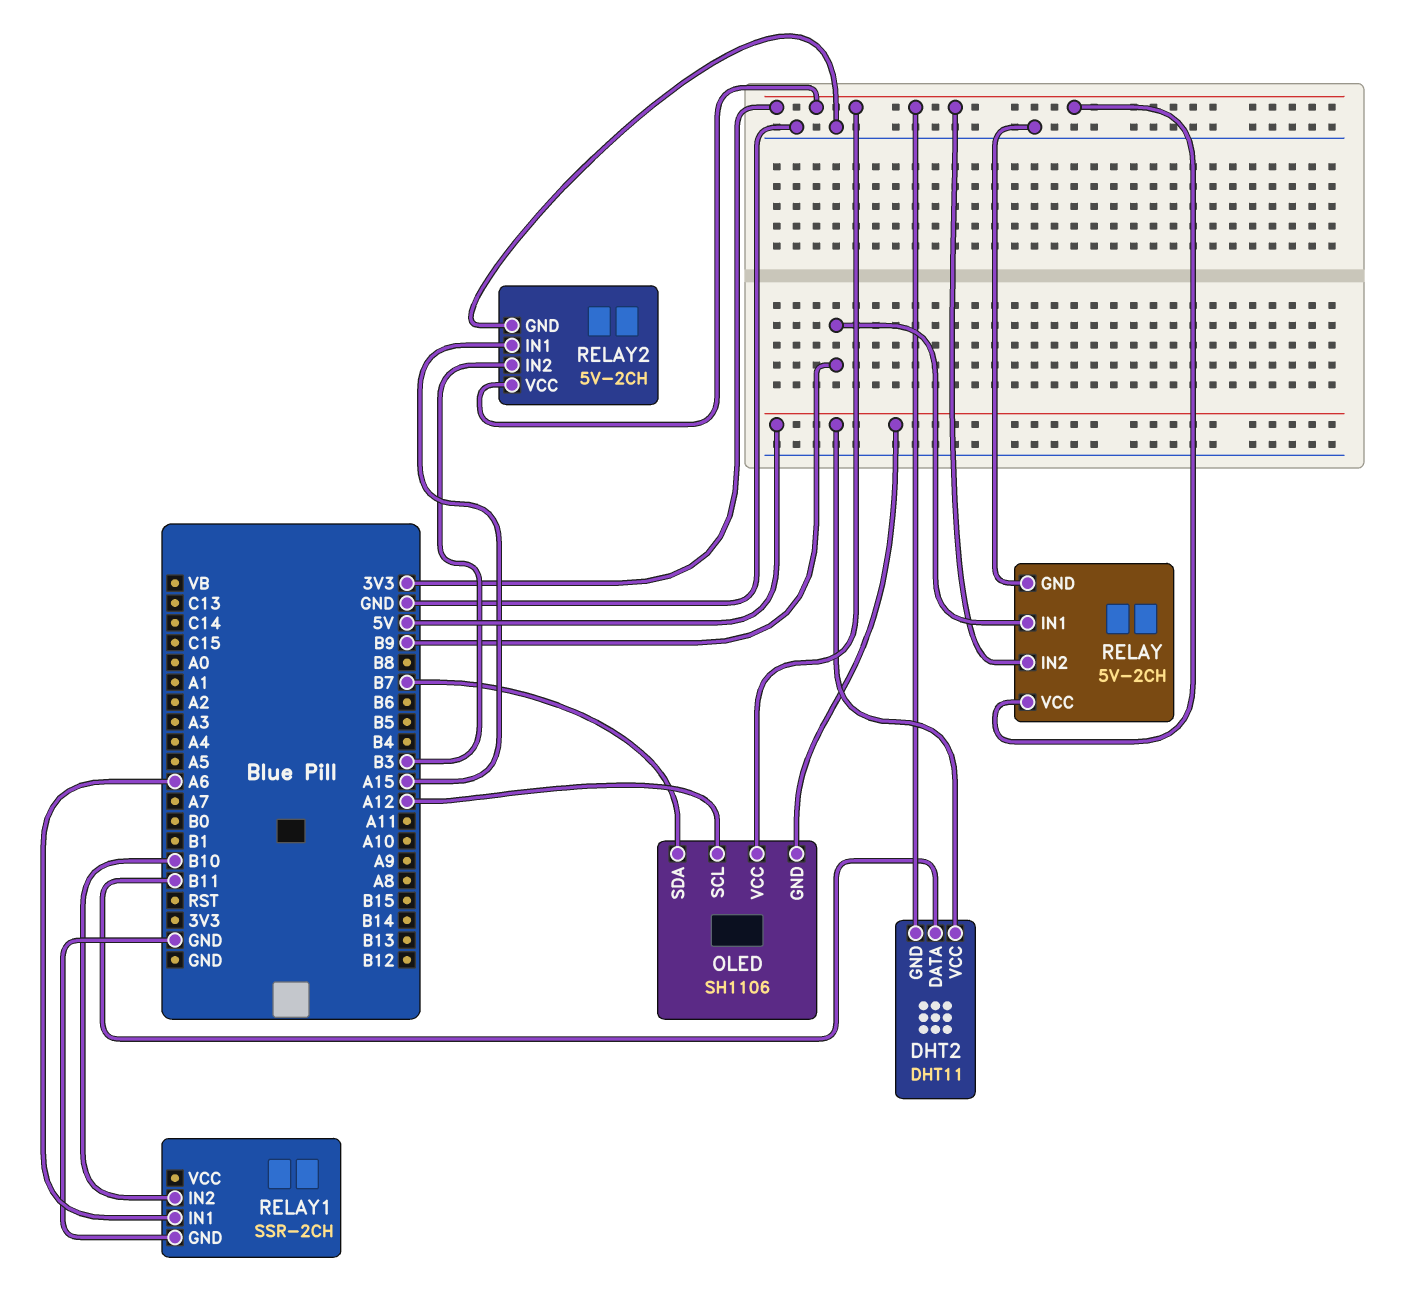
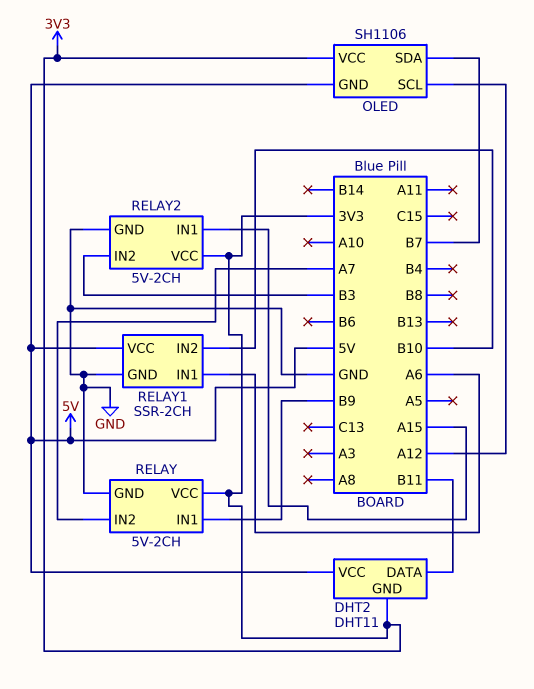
RELAY pin IN2: 3V3 -> A7
RELAY1 pin VCC: none -> 5V

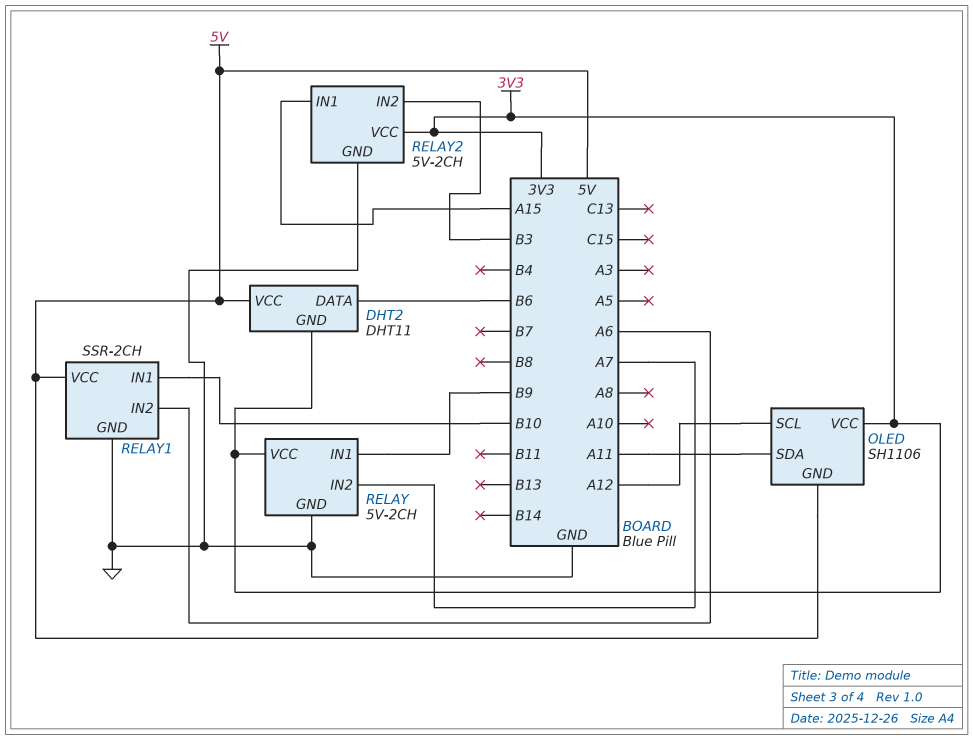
DHT2 pin DATA: B11 -> B6
OLED pin SDA: B7 -> A11
RELAY1 pin IN1: A6 -> B10
RELAY1 pin IN2: B10 -> A6

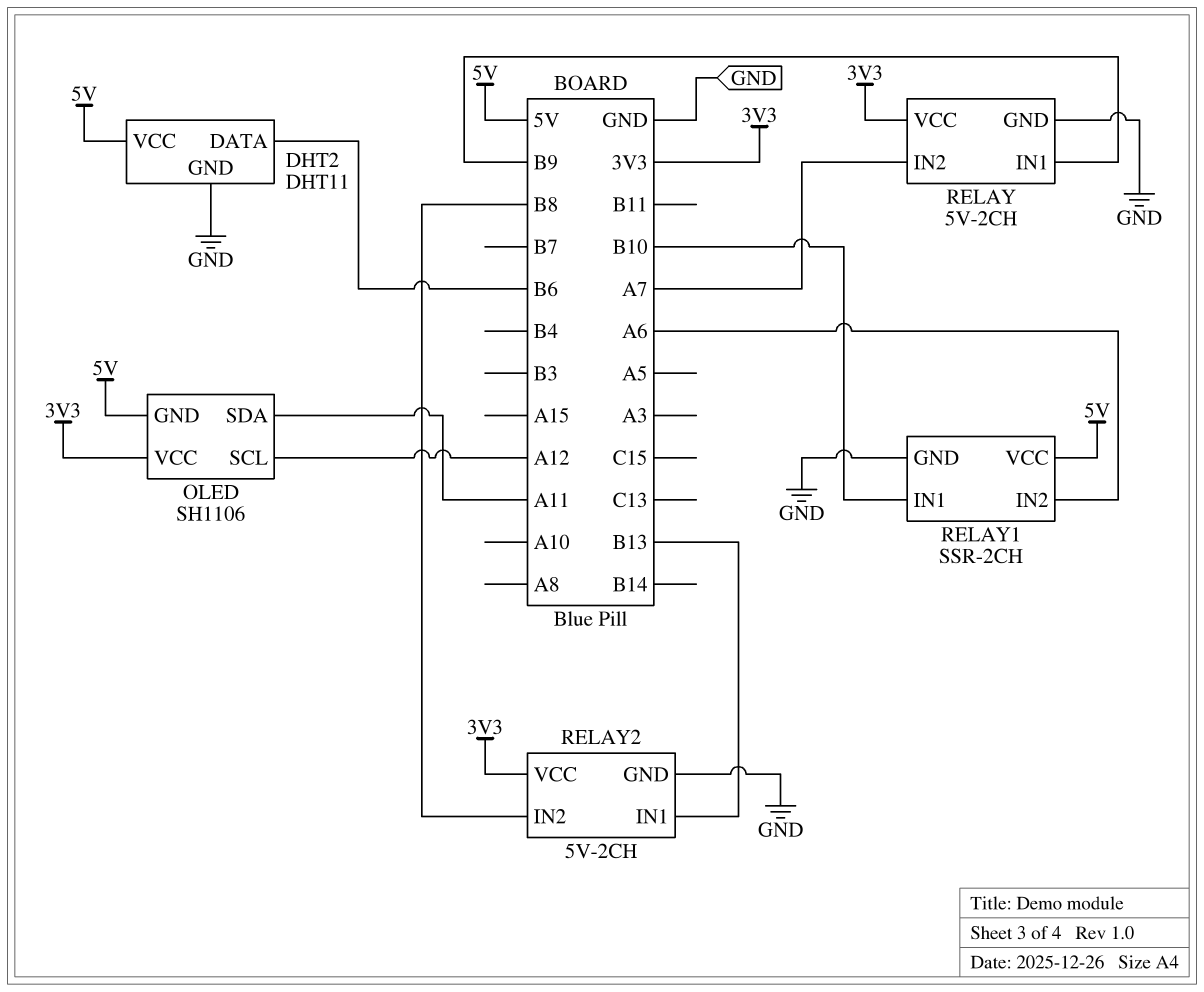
DHT2 pin GND: 3V3 -> GND
RELAY2 pin IN1: A15 -> B13
RELAY2 pin IN2: B3 -> B8

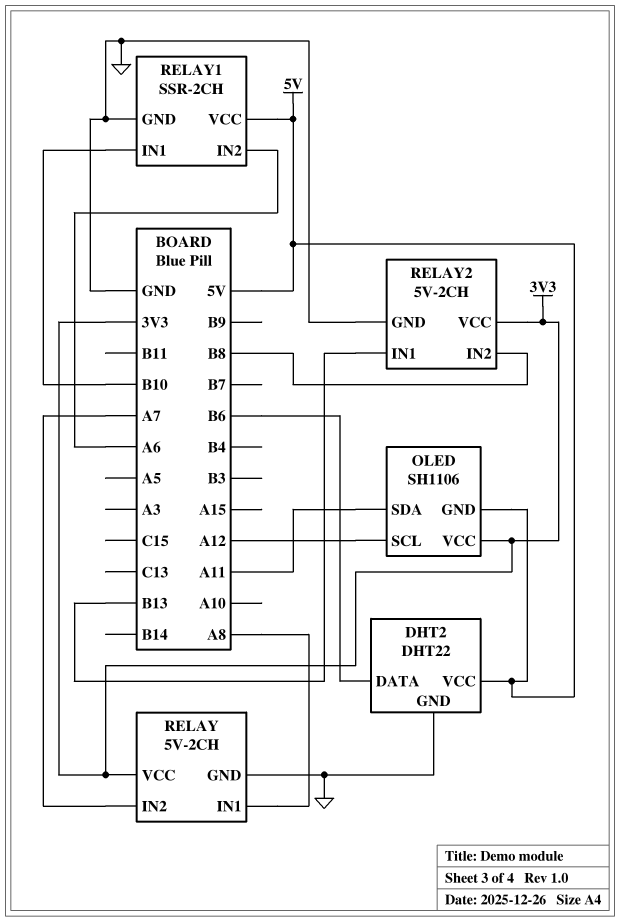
DHT2: DHT11 -> DHT22
RELAY pin IN1: B9 -> A8

